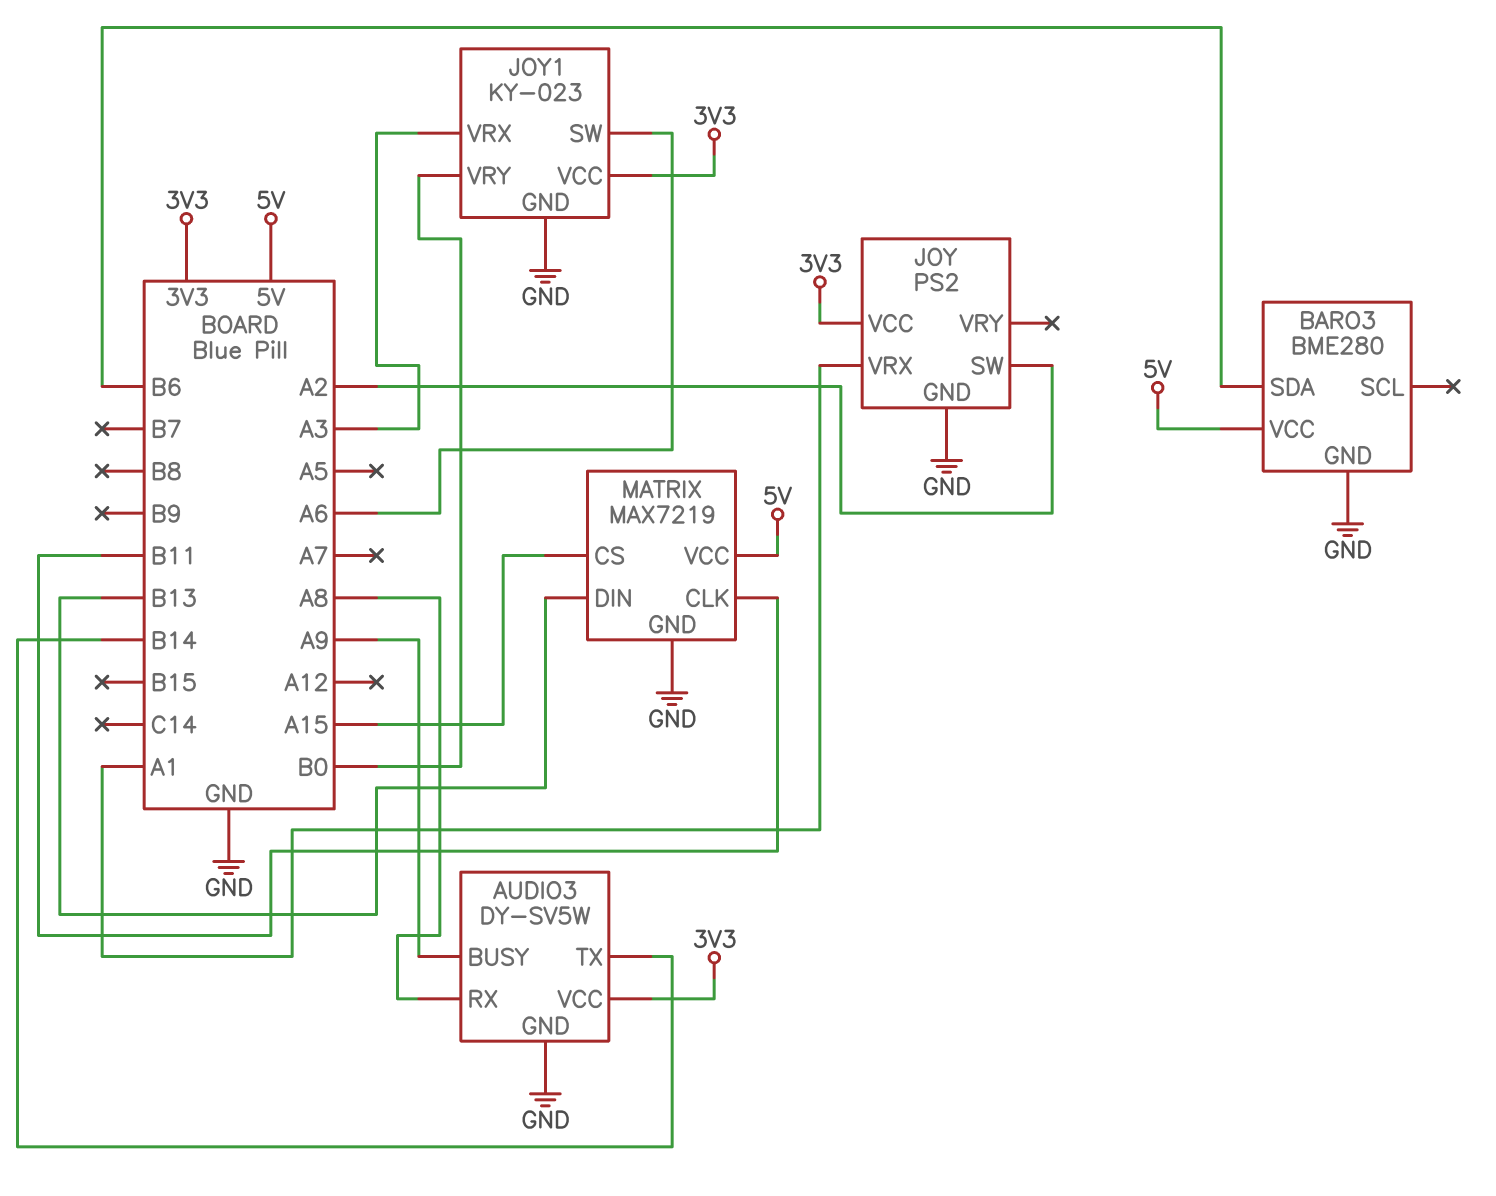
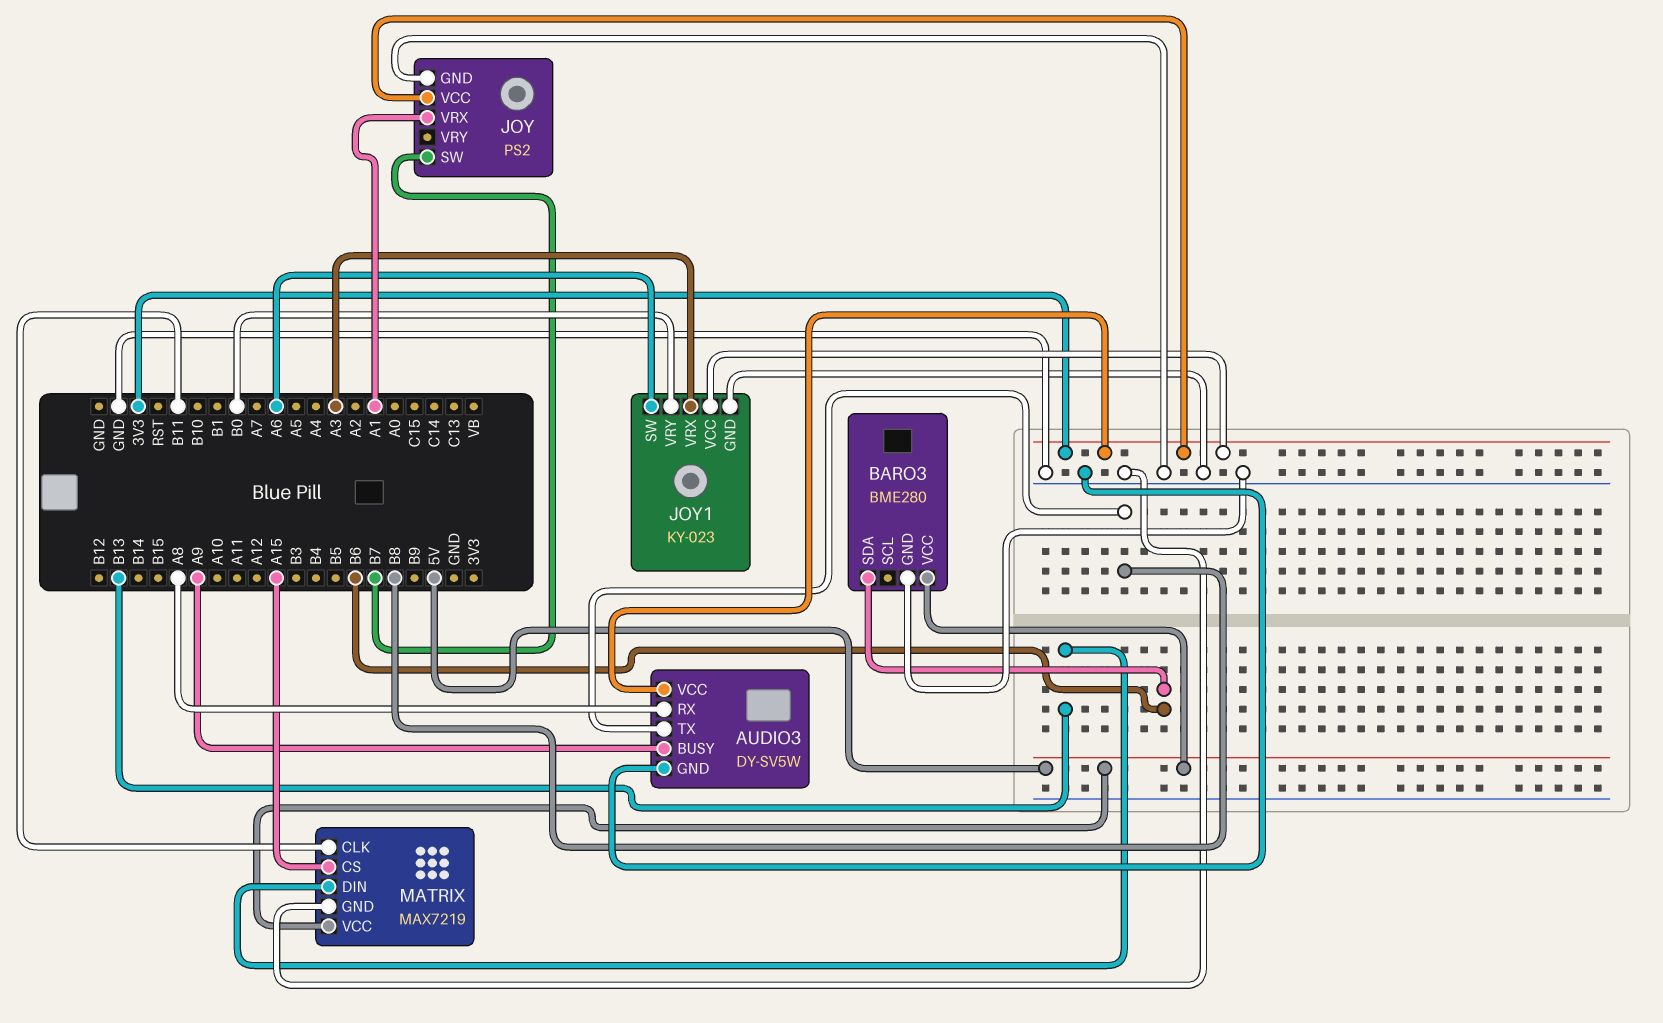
AUDIO3 pin TX: B14 -> B8
JOY pin SW: A2 -> B7

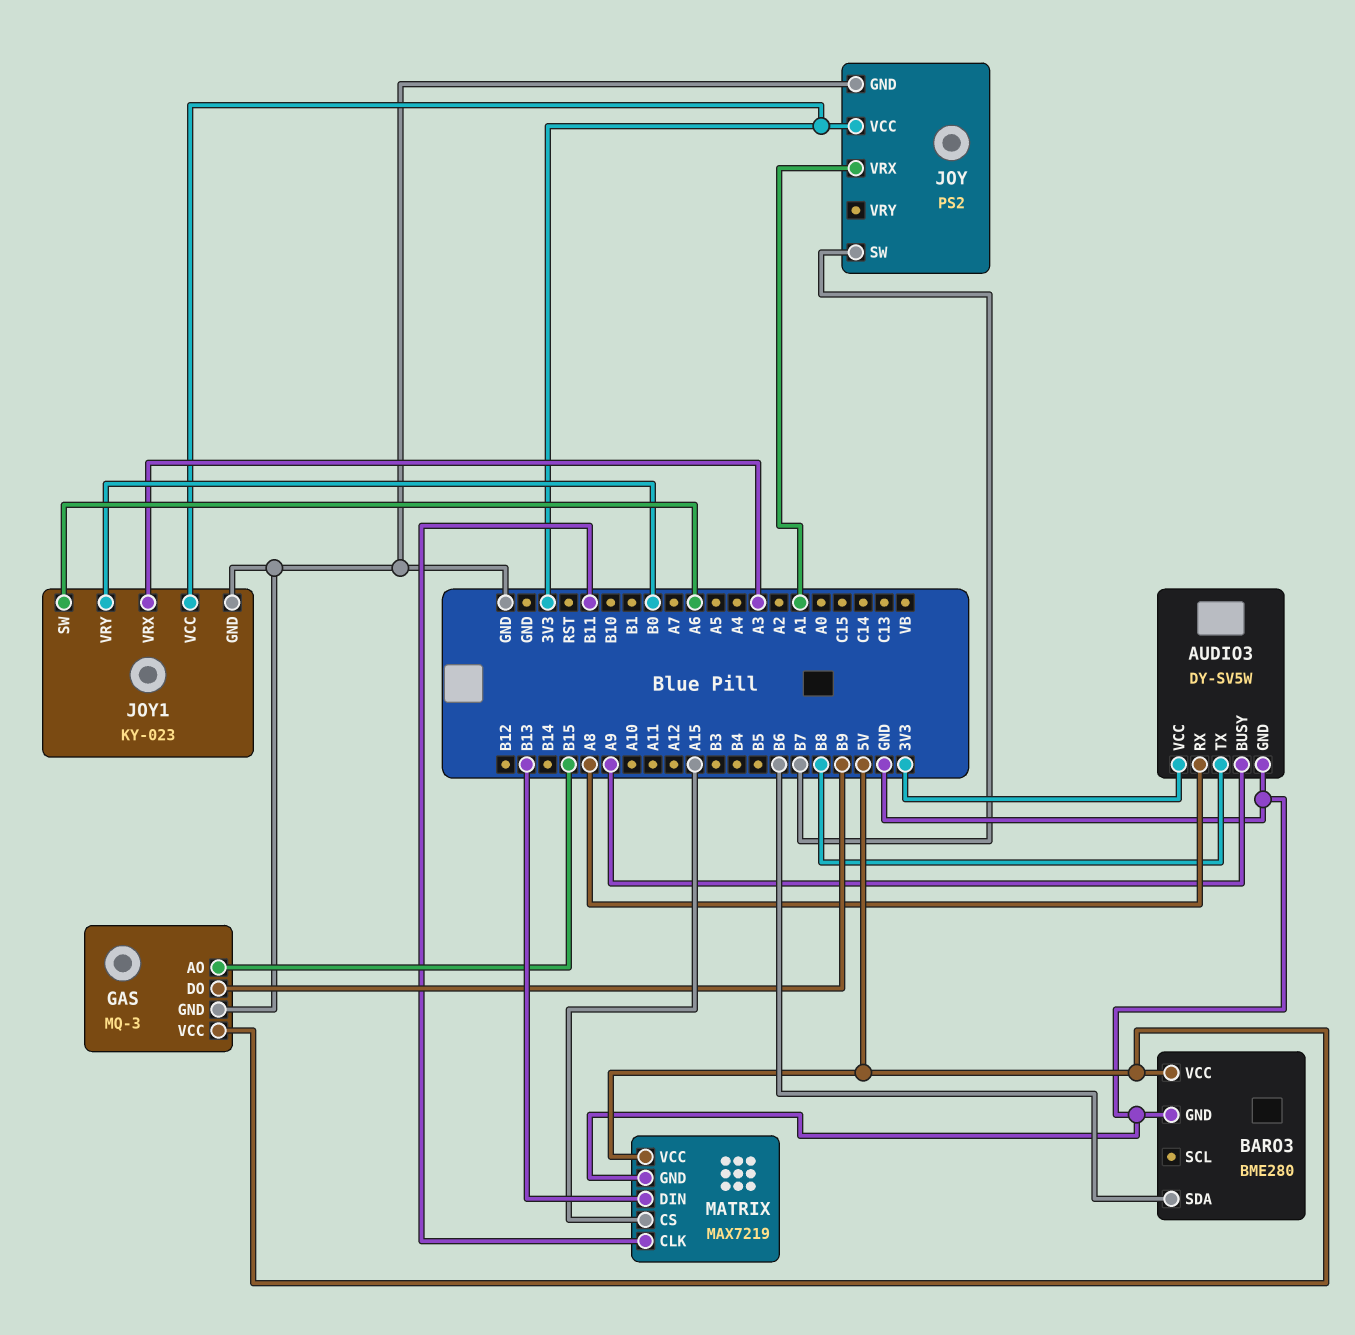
GAS: none -> MQ-3
GAS pin AO: none -> B15
GAS pin DO: none -> B9
GAS pin GND: none -> GND
GAS pin VCC: none -> 5V

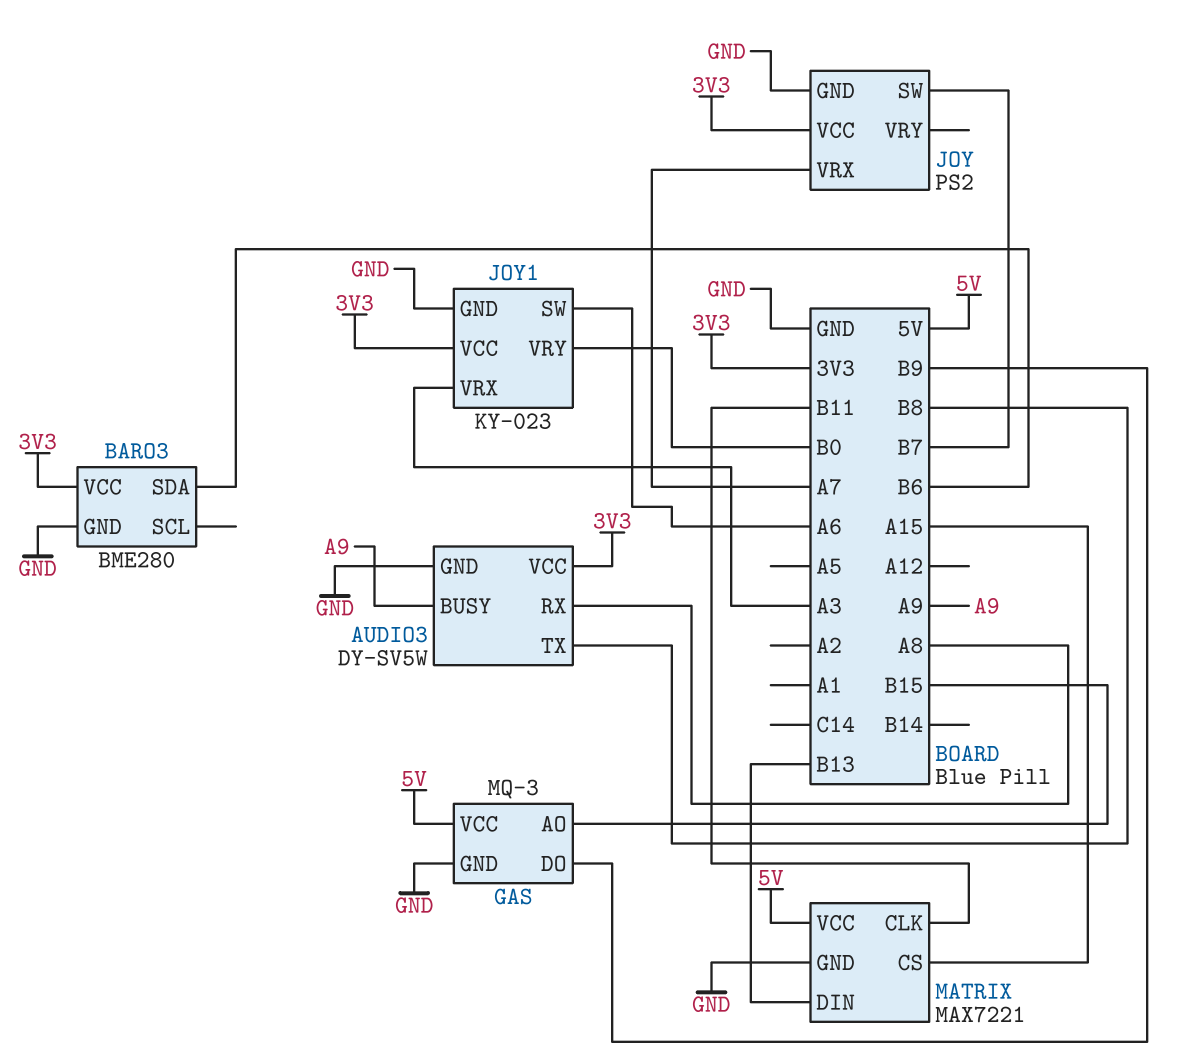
BARO3 pin VCC: 5V -> 3V3
JOY pin VRX: A1 -> A7
MATRIX: MAX7219 -> MAX7221

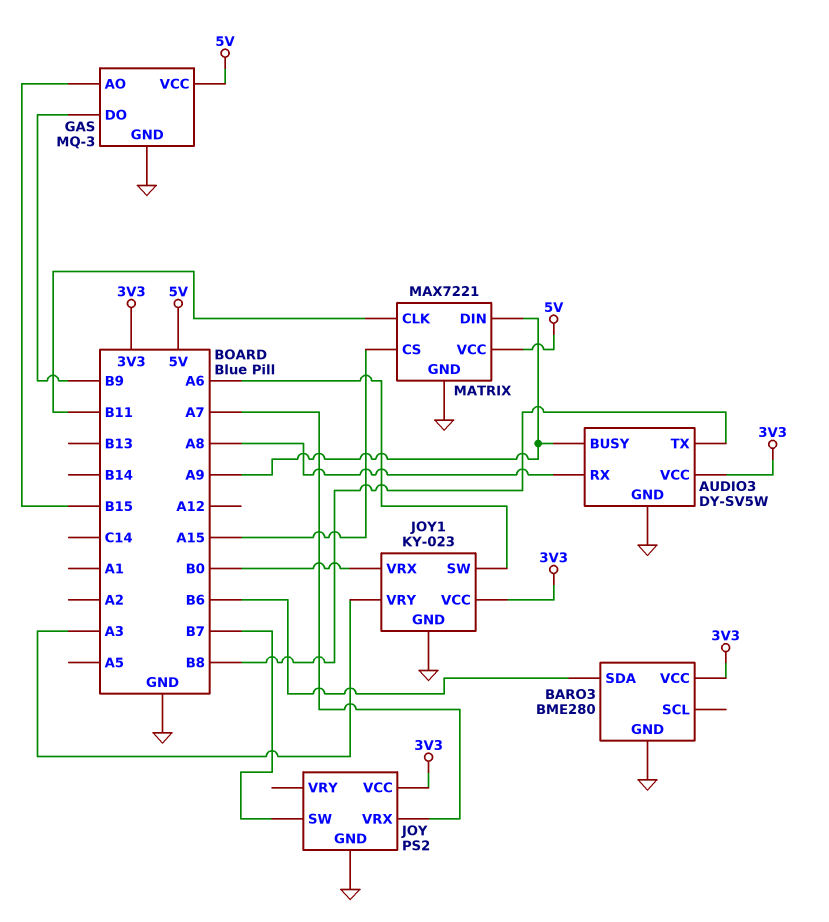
JOY1 pin VRX: A3 -> B0
JOY1 pin VRY: B0 -> A3
MATRIX pin DIN: B13 -> A9

